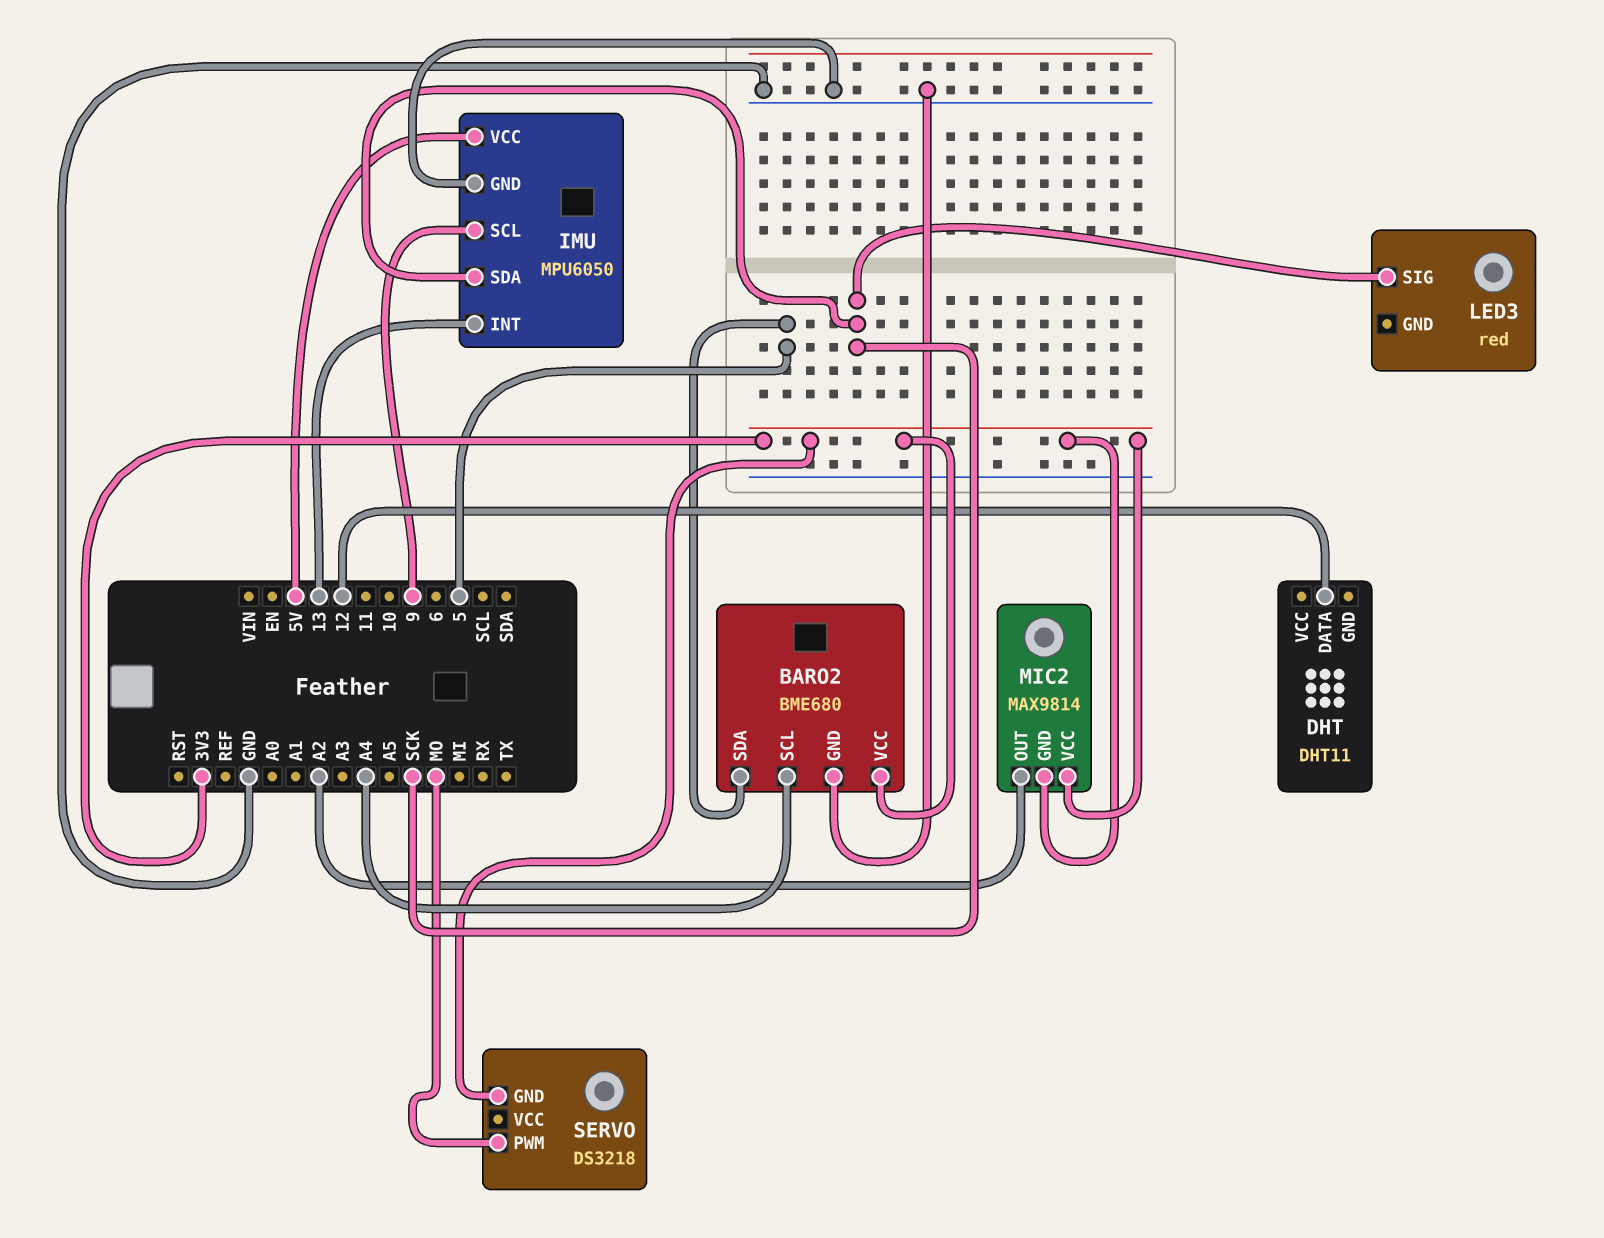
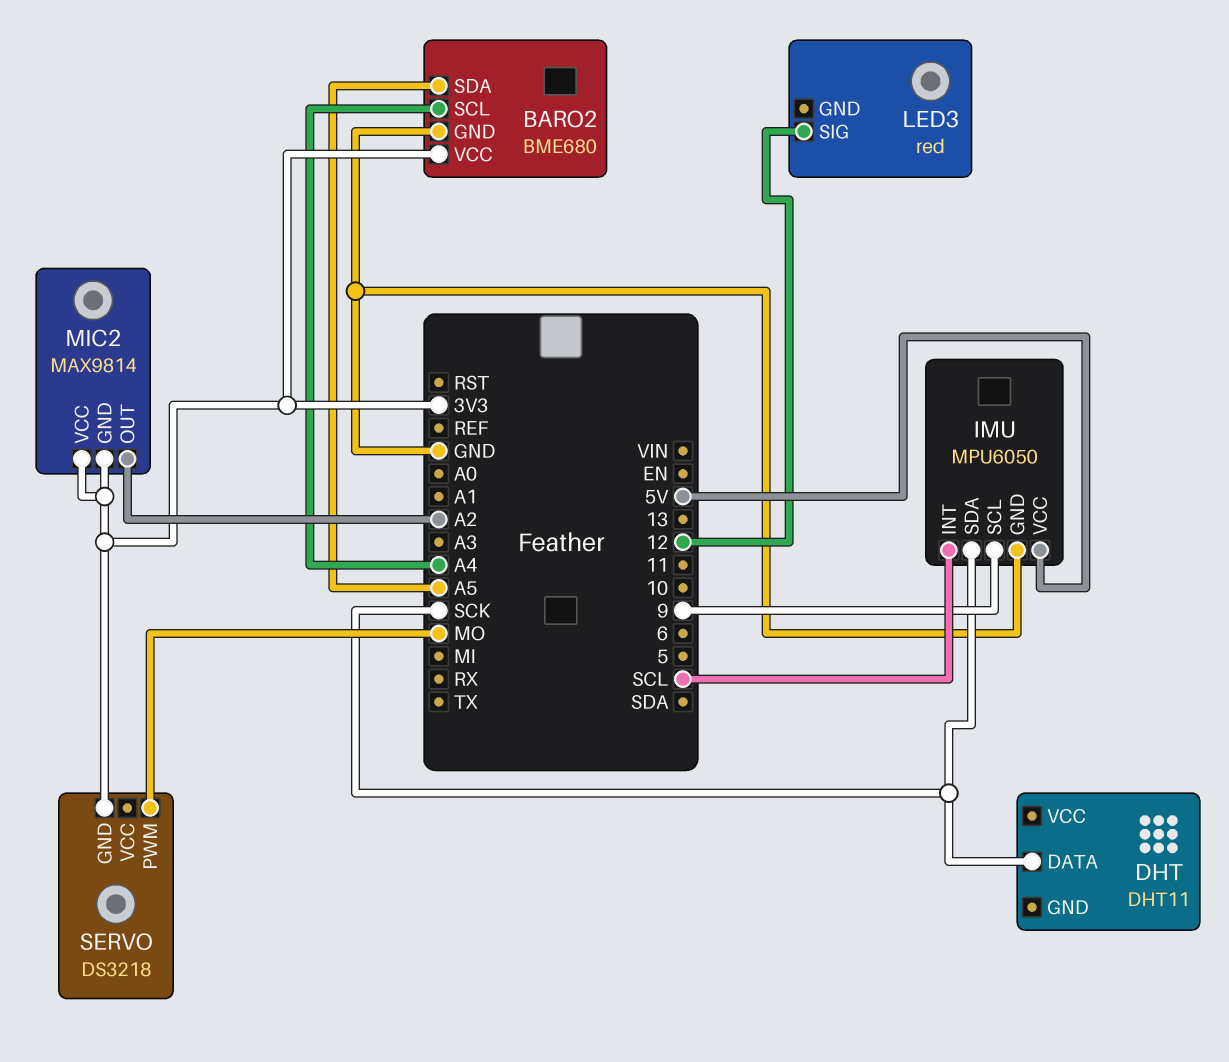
BARO2 pin SDA: 5 -> A5
DHT pin DATA: 12 -> SCK
IMU pin INT: 13 -> SCL
LED3 pin SIG: SCK -> 12

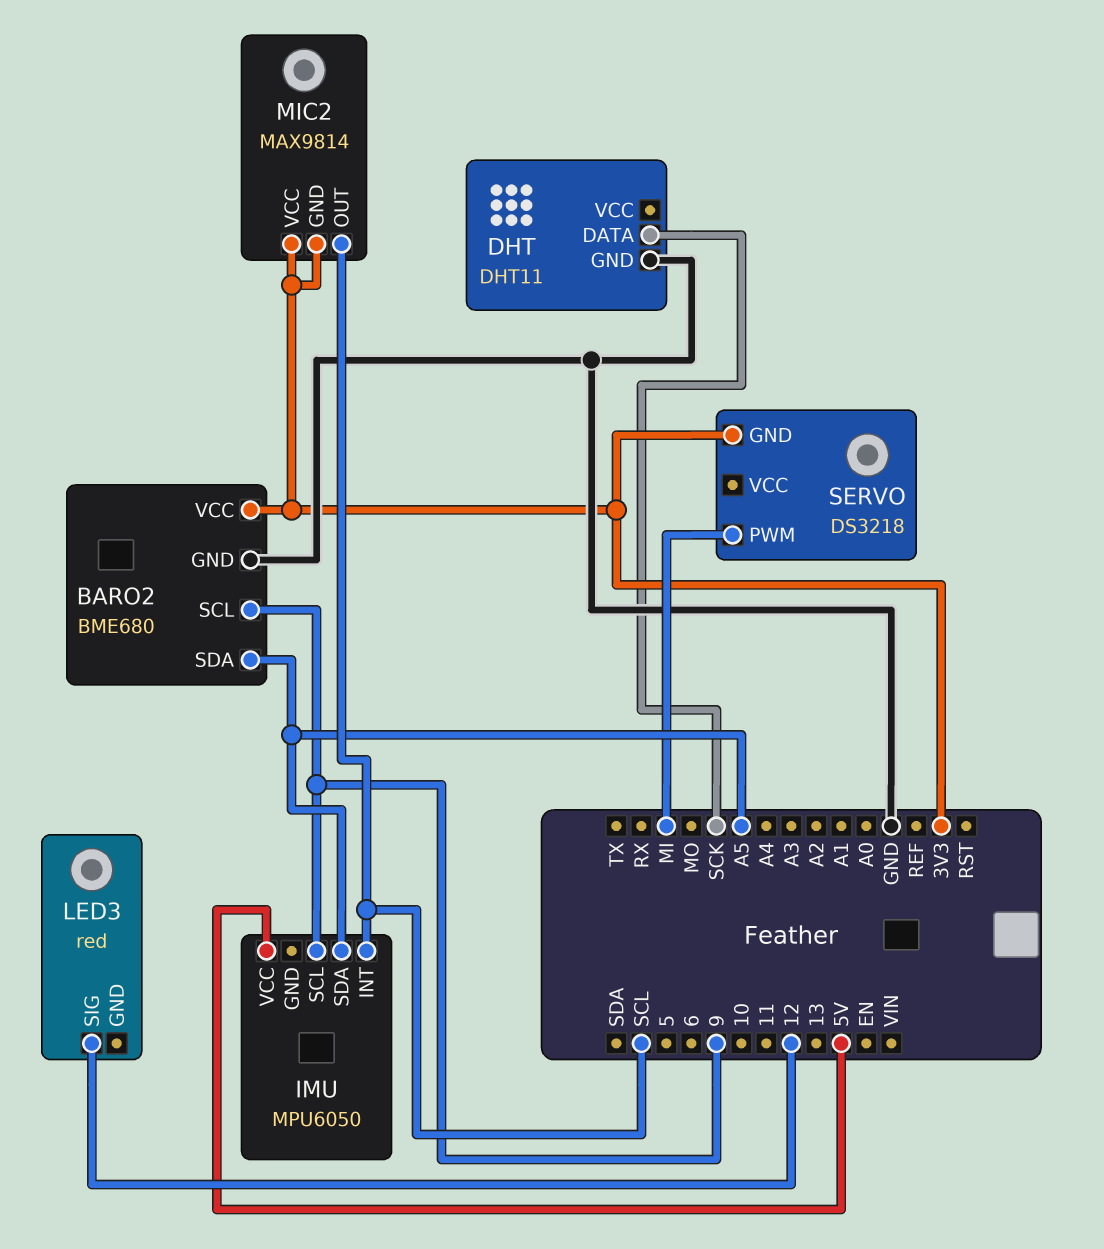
BARO2 pin SCL: A4 -> 9
DHT pin GND: none -> GND
IMU pin GND: GND -> none
IMU pin SDA: SCK -> A5
MIC2 pin OUT: A2 -> SCL
SERVO pin PWM: MO -> MI

